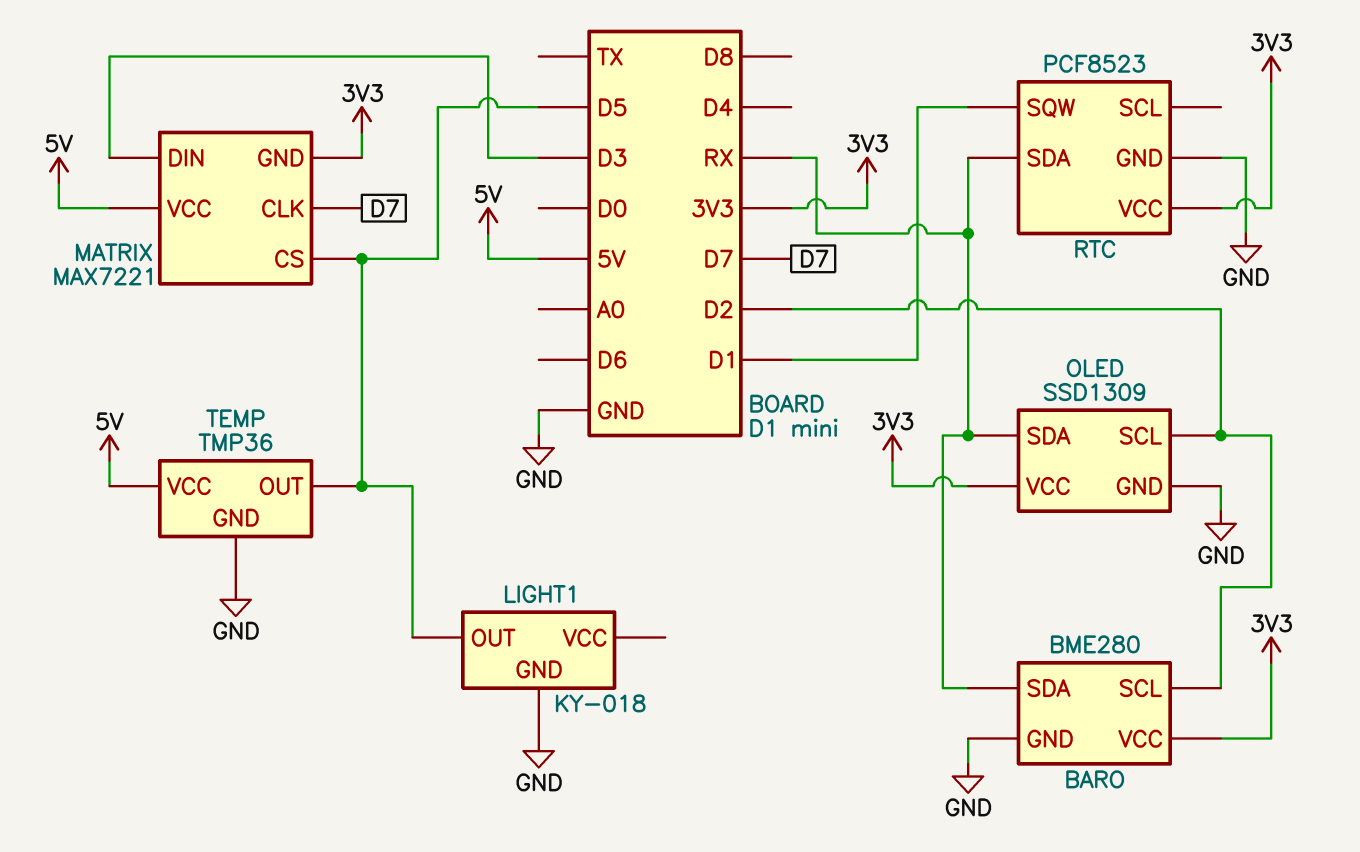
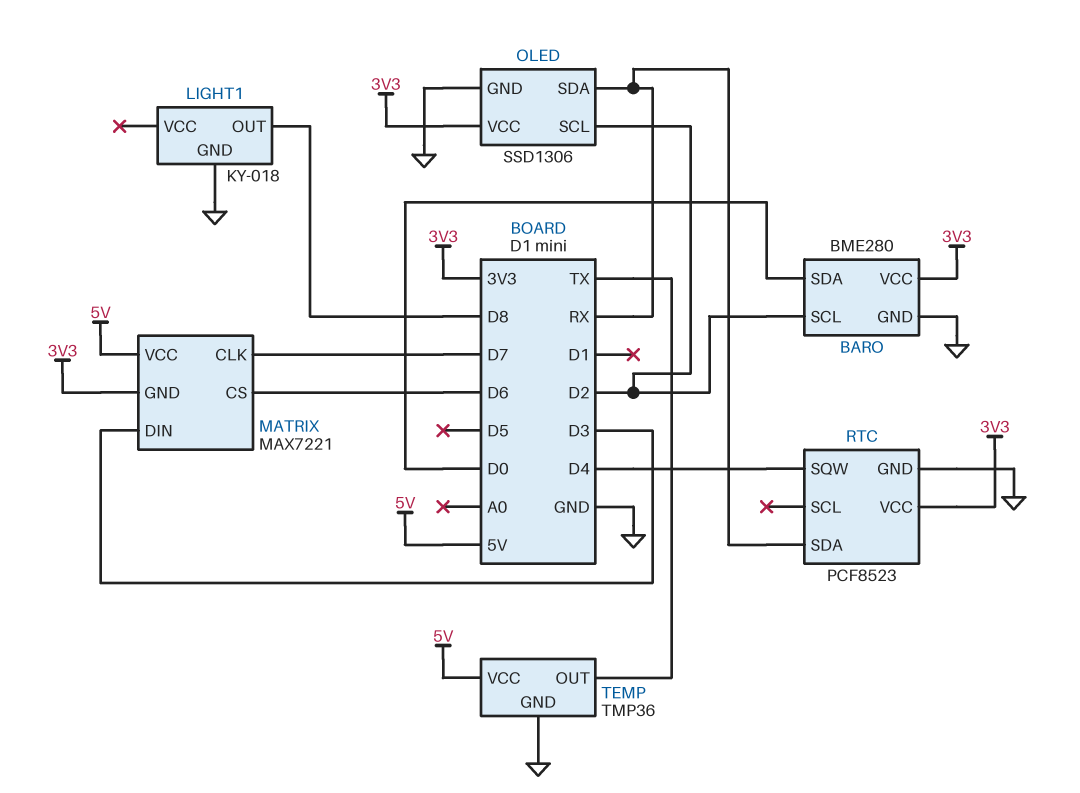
BARO pin SDA: RX -> D0
LIGHT1 pin OUT: D5 -> D8
MATRIX pin CS: D5 -> D6
OLED: SSD1309 -> SSD1306
RTC pin SQW: D1 -> D4
TEMP pin OUT: D5 -> TX

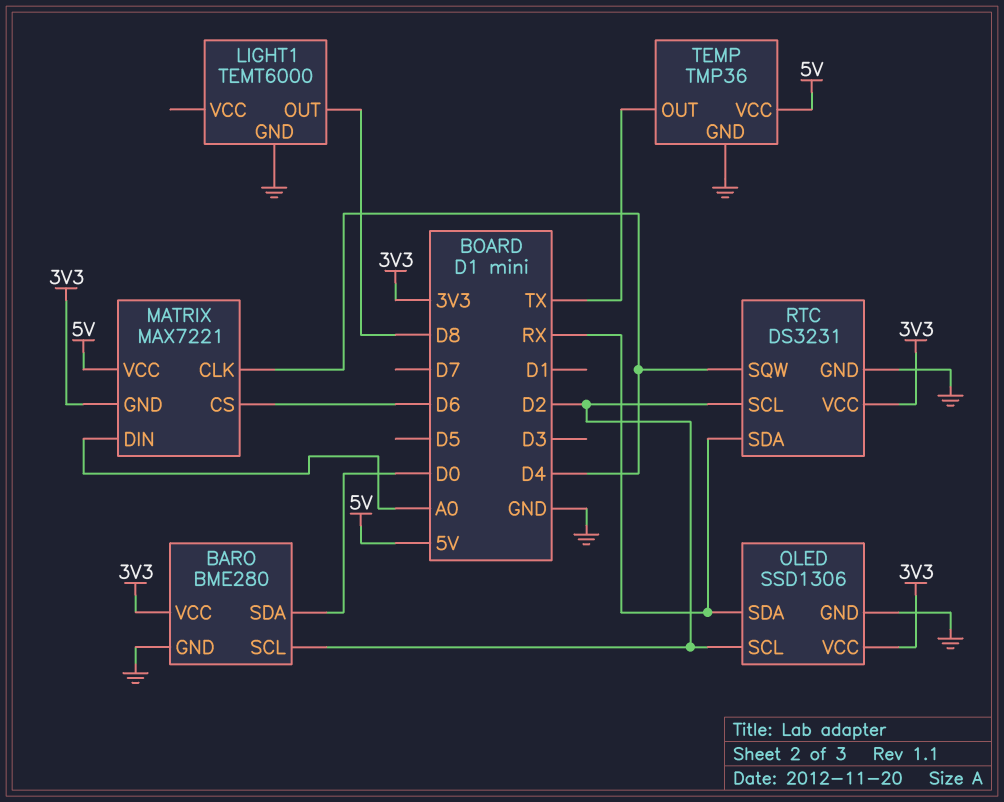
LIGHT1: KY-018 -> TEMT6000
MATRIX pin CLK: D7 -> D4
MATRIX pin DIN: D3 -> A0
RTC: PCF8523 -> DS3231
RTC pin SCL: none -> D2

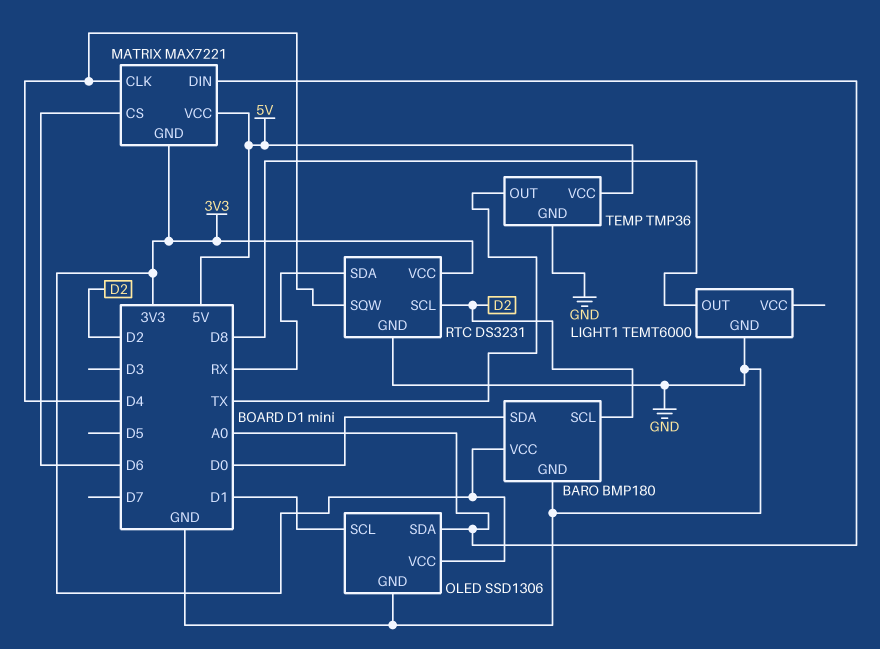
BARO: BME280 -> BMP180
OLED pin SCL: D2 -> D1
OLED pin SDA: RX -> A0

